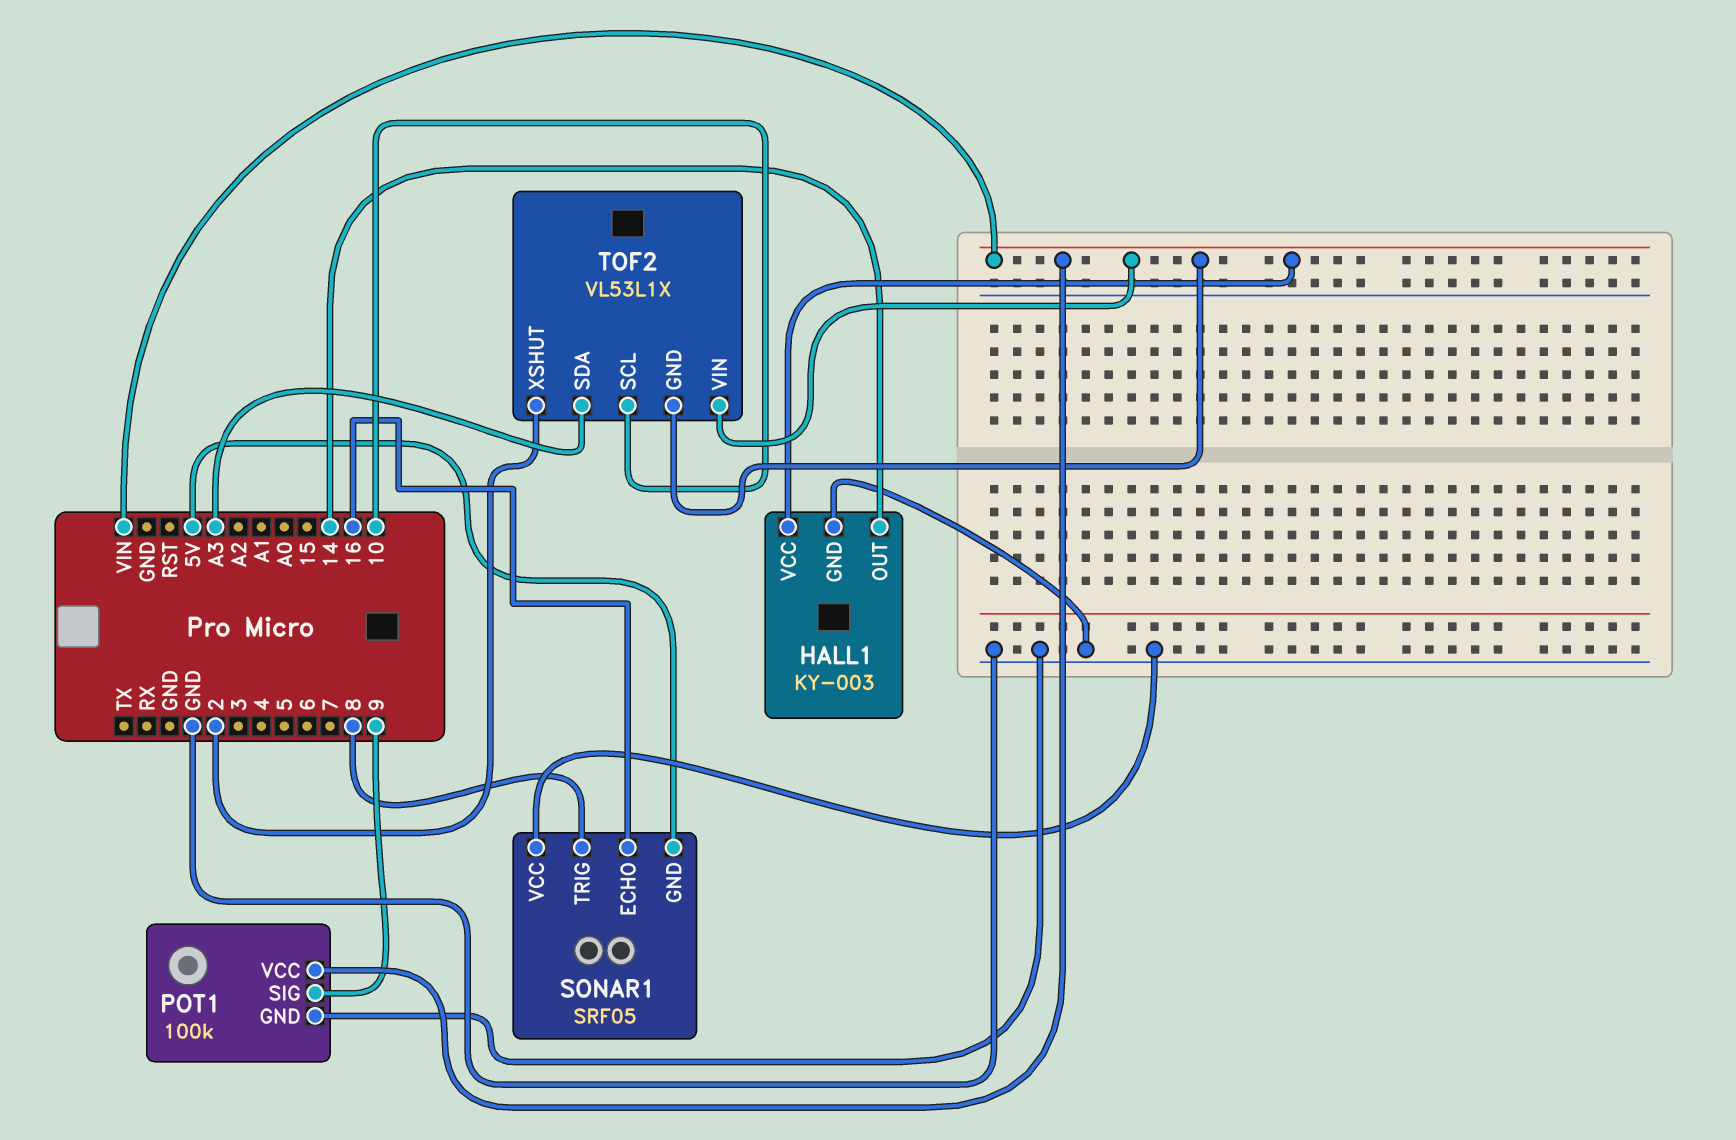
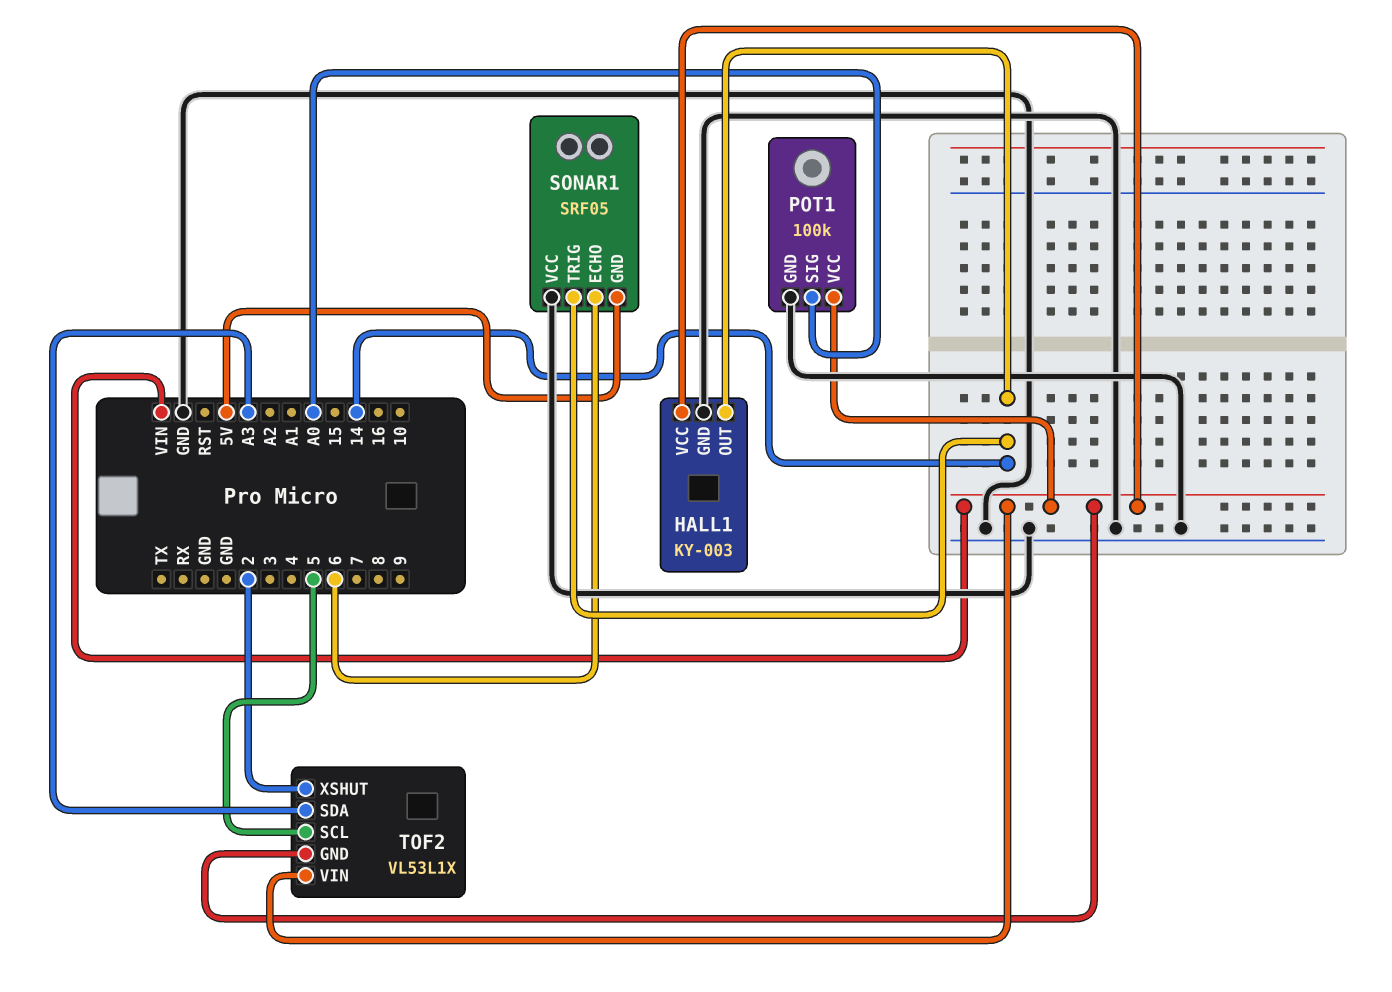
POT1 pin SIG: 9 -> A0
SONAR1 pin ECHO: 16 -> 6
SONAR1 pin TRIG: 8 -> 14
TOF2 pin SCL: 10 -> 5

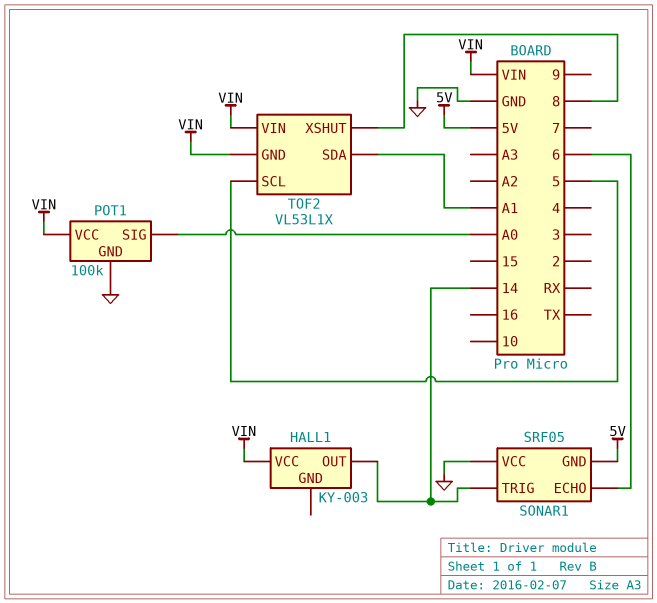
HALL1 pin GND: GND -> none
TOF2 pin SDA: A3 -> A1
TOF2 pin XSHUT: 2 -> 8

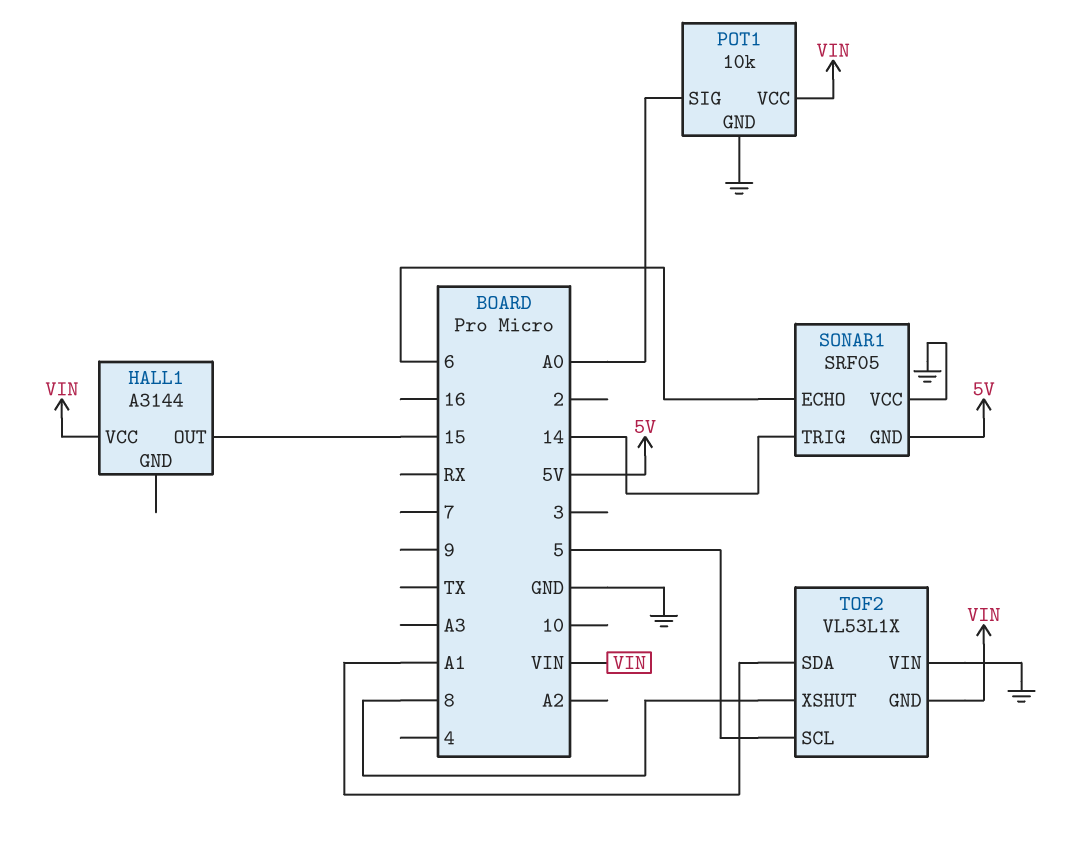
HALL1: KY-003 -> A3144
HALL1 pin OUT: 14 -> 15
POT1: 100k -> 10k
TOF2 pin VIN: VIN -> GND

